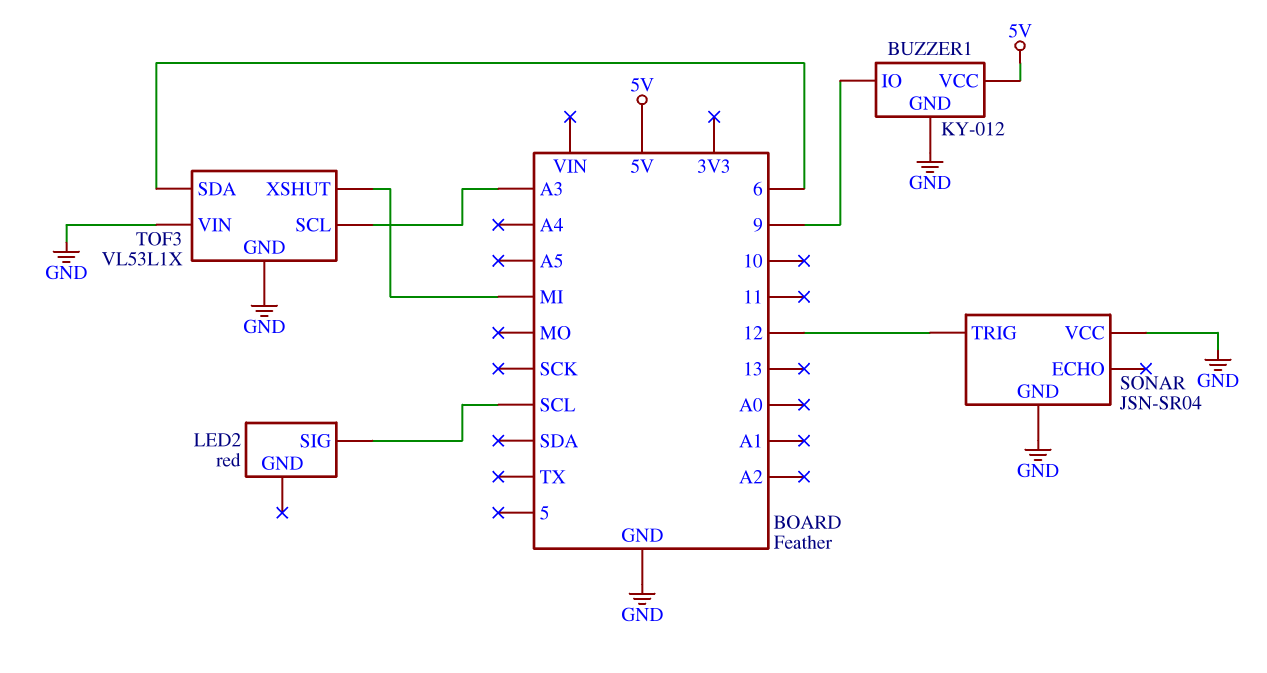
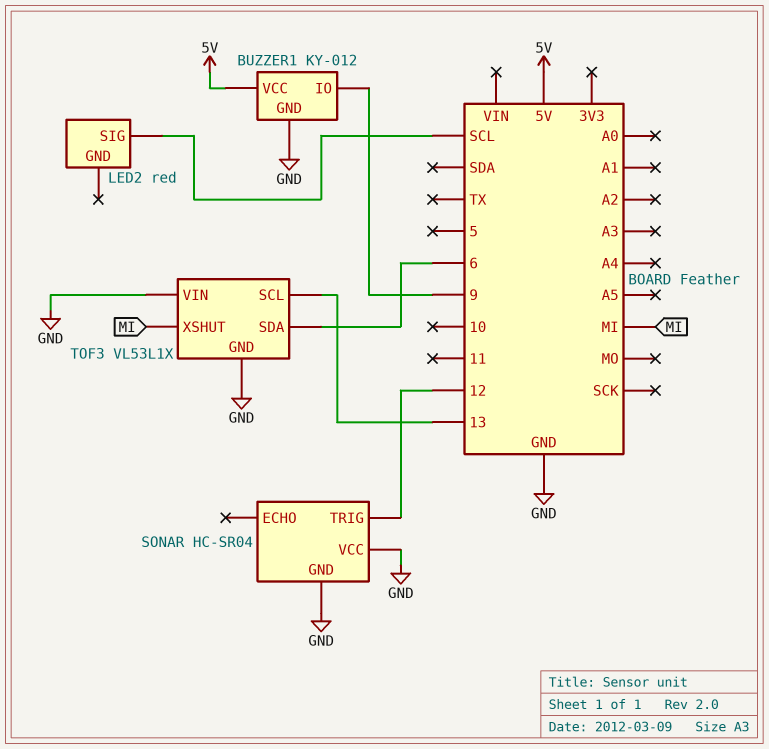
SONAR: JSN-SR04 -> HC-SR04
TOF3 pin SCL: A3 -> 13

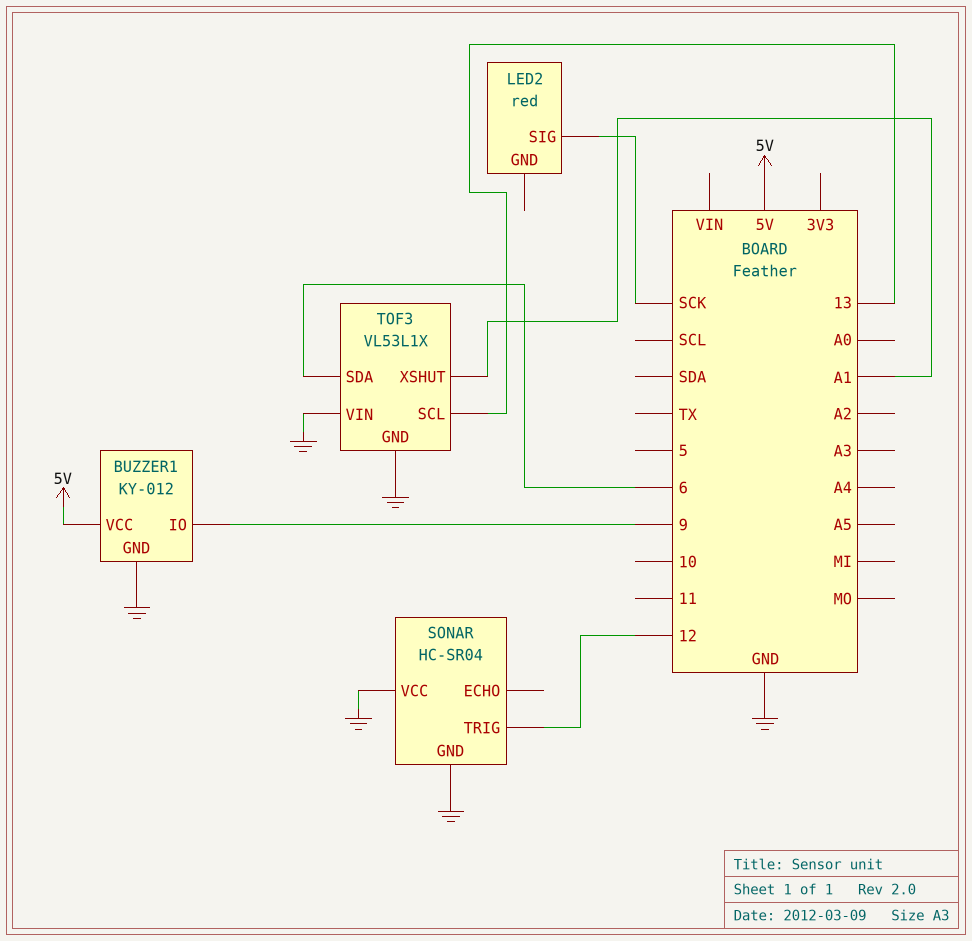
LED2 pin SIG: SCL -> SCK
TOF3 pin XSHUT: MI -> A1

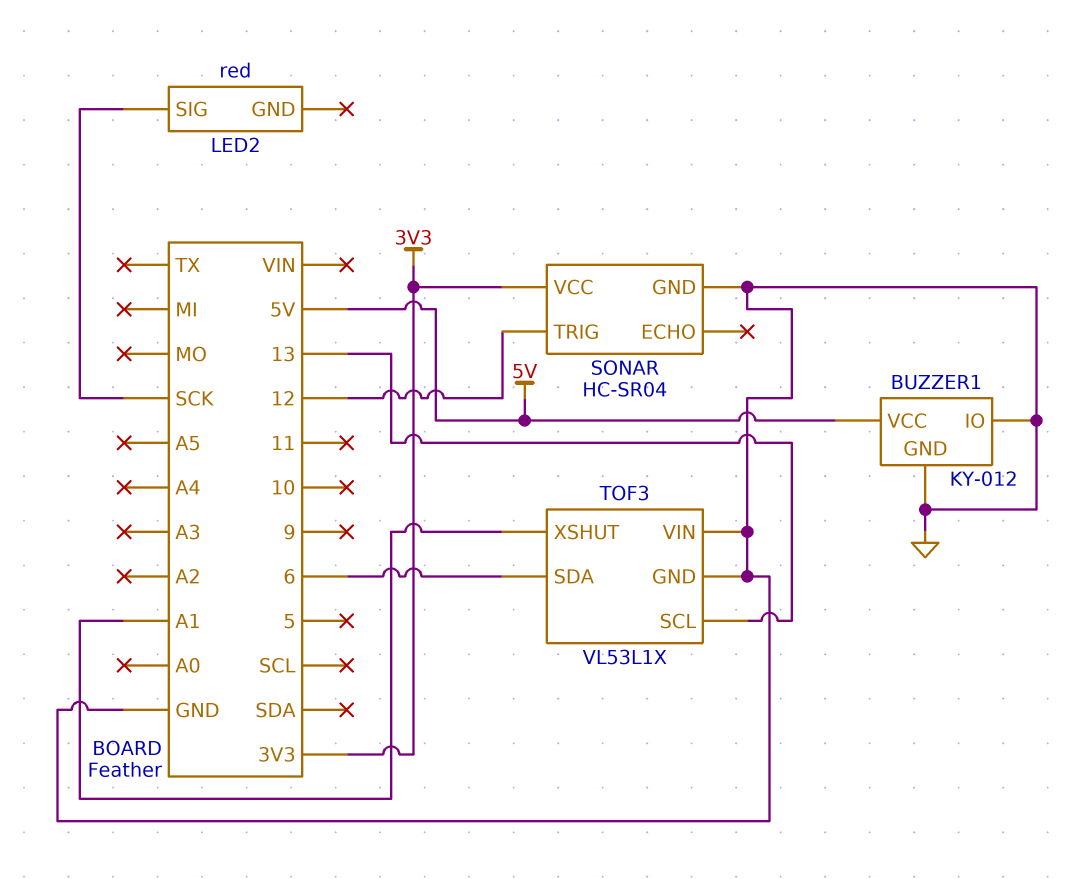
BUZZER1 pin IO: 9 -> GND
SONAR pin VCC: GND -> 3V3

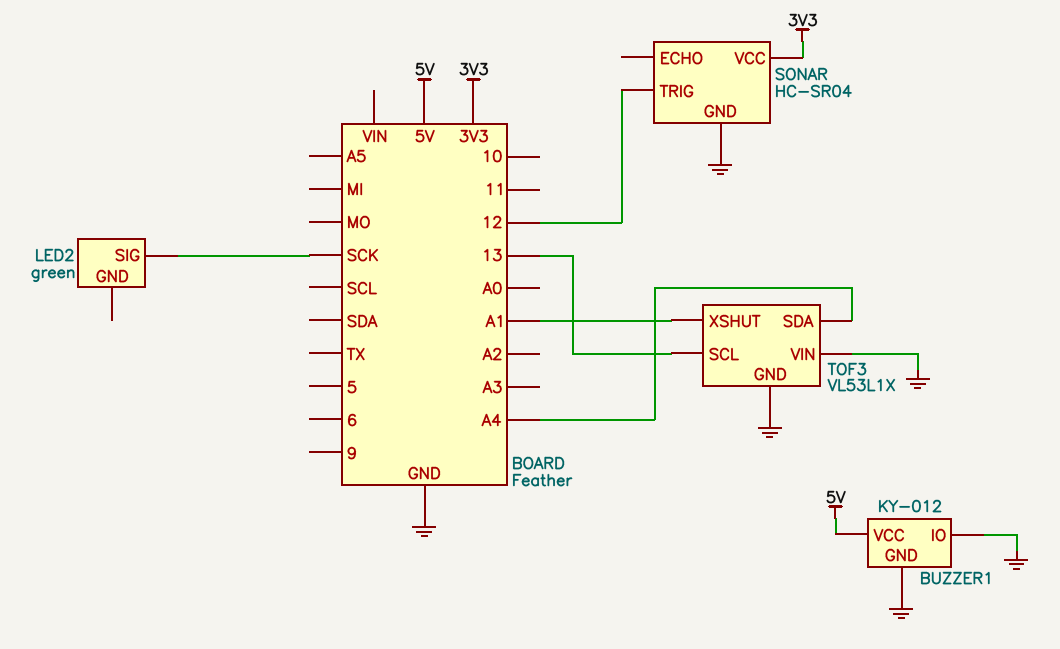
LED2: red -> green
TOF3 pin SDA: 6 -> A4

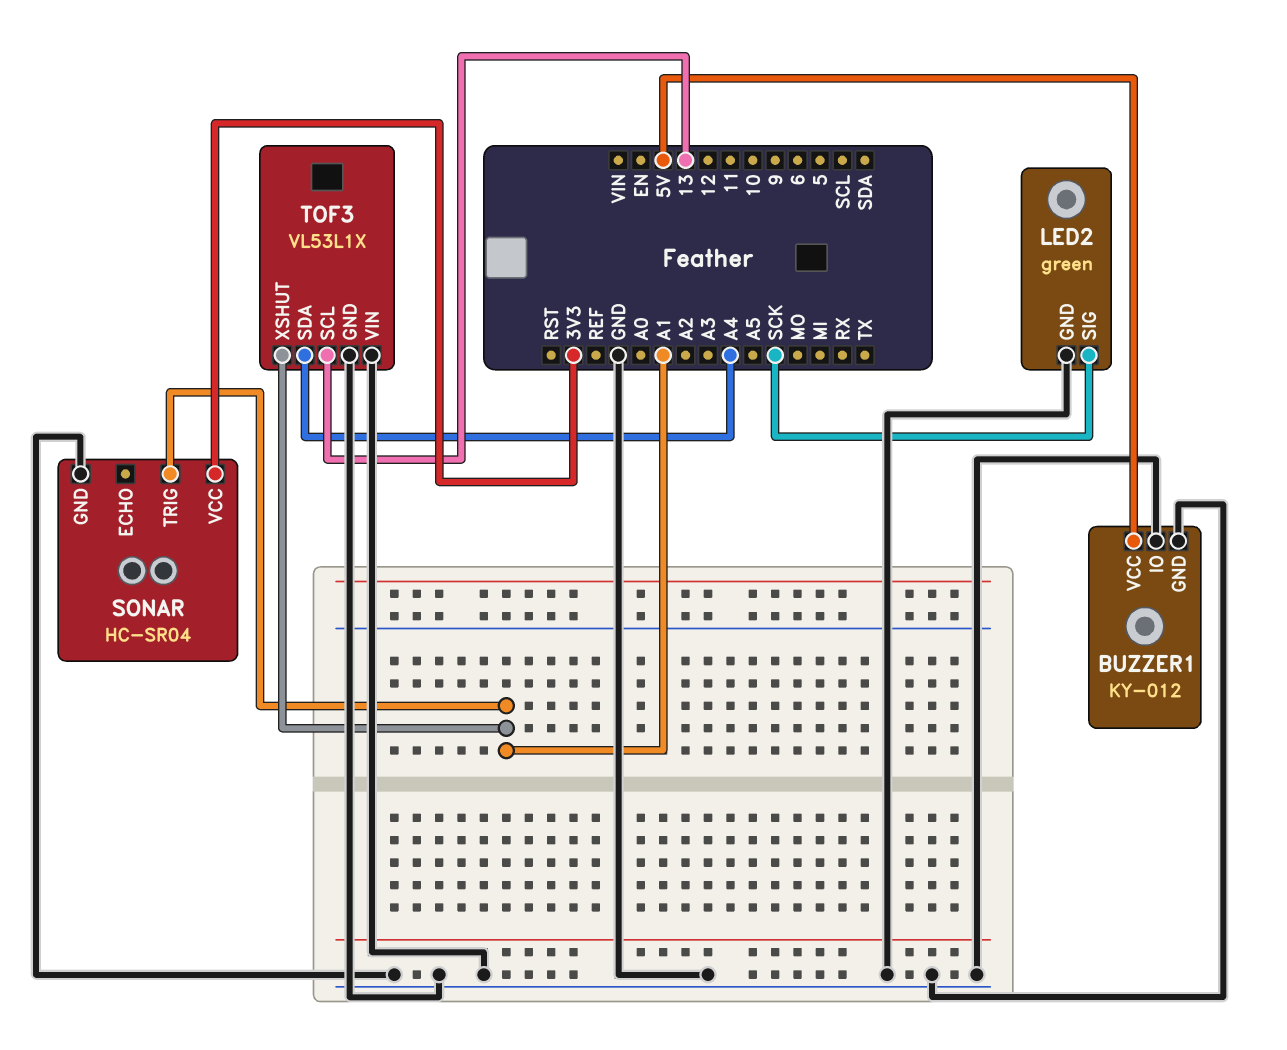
LED2 pin GND: none -> GND
SONAR pin TRIG: 12 -> A1

